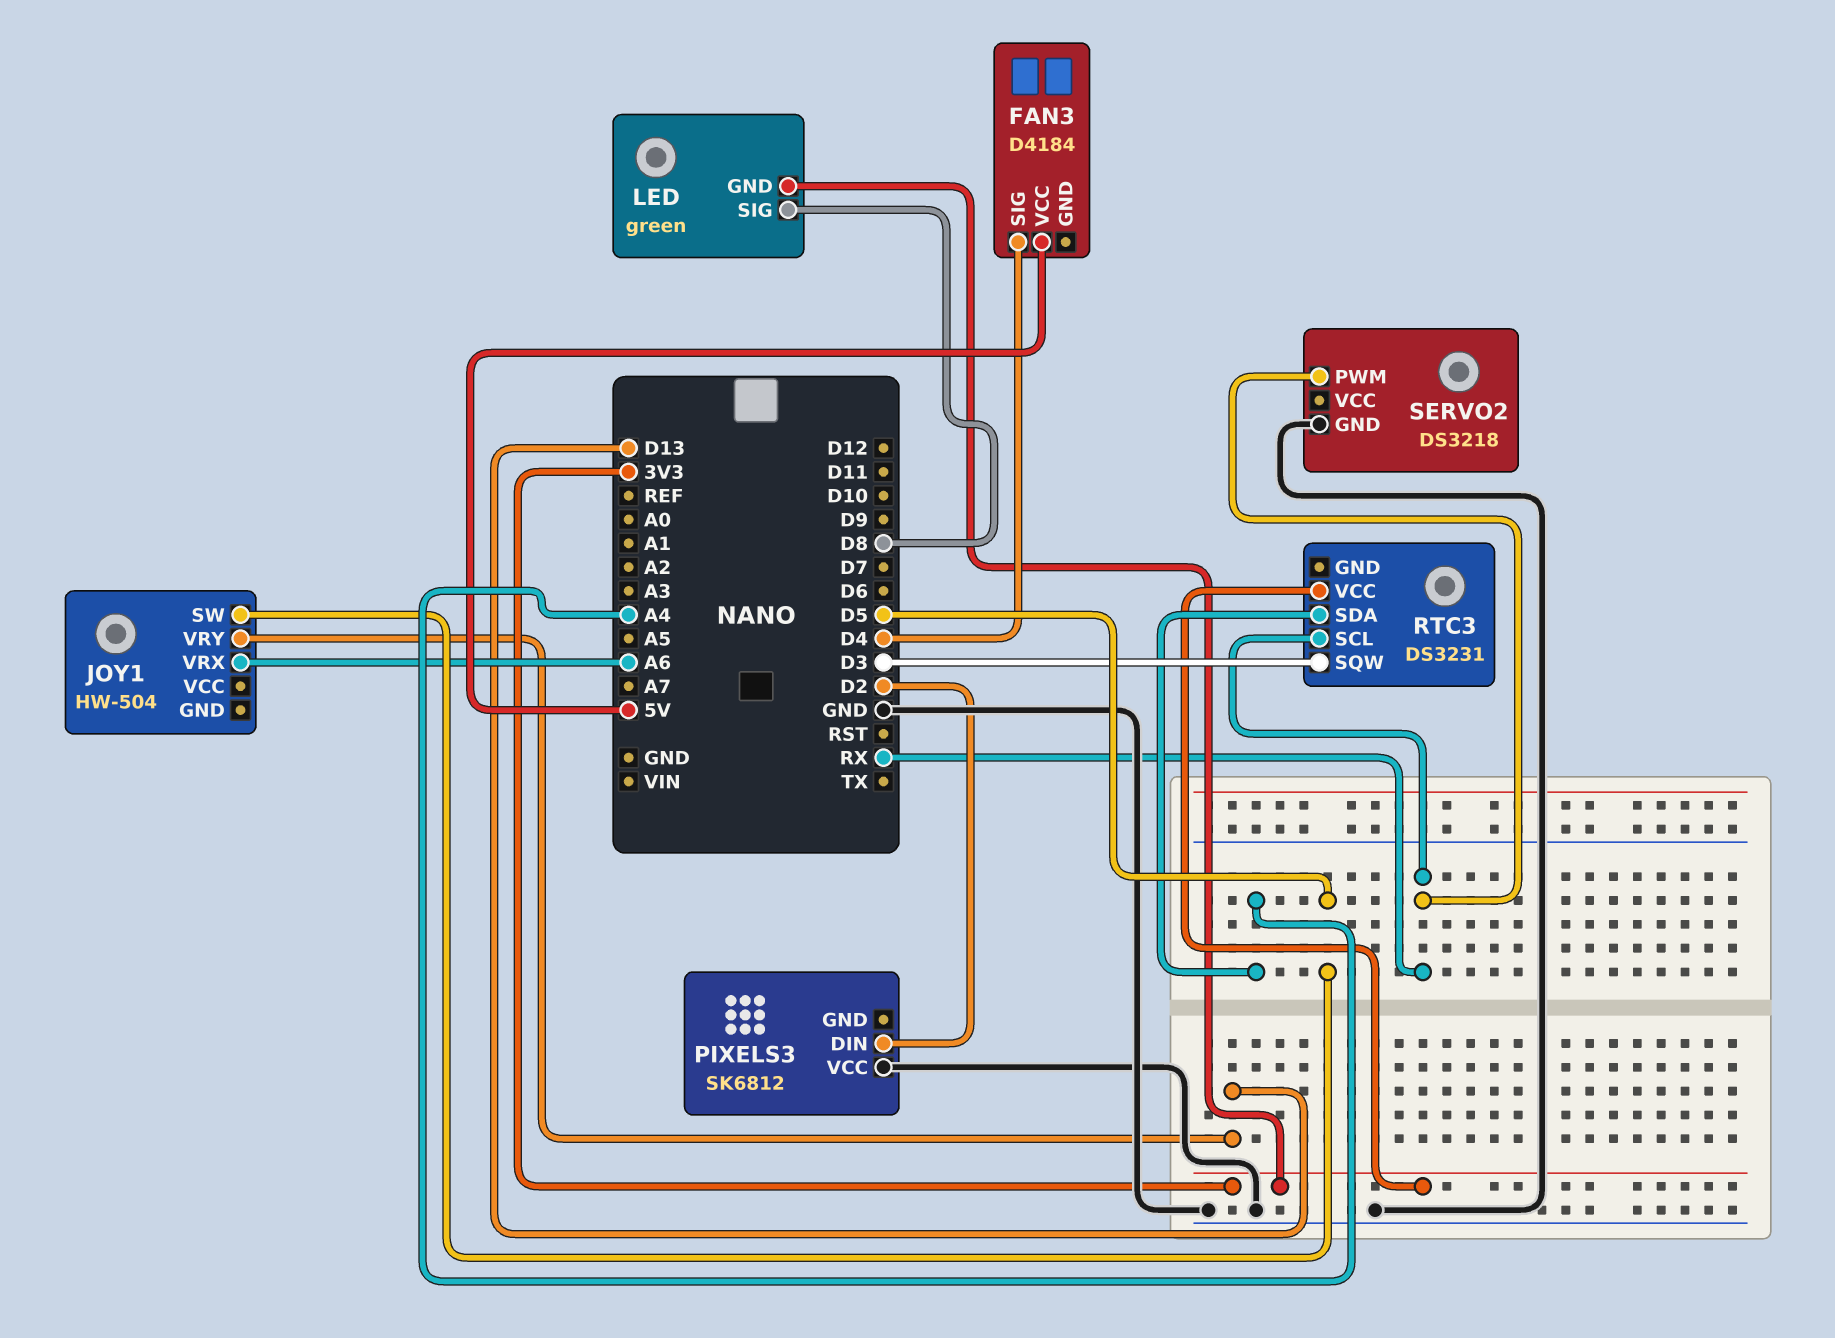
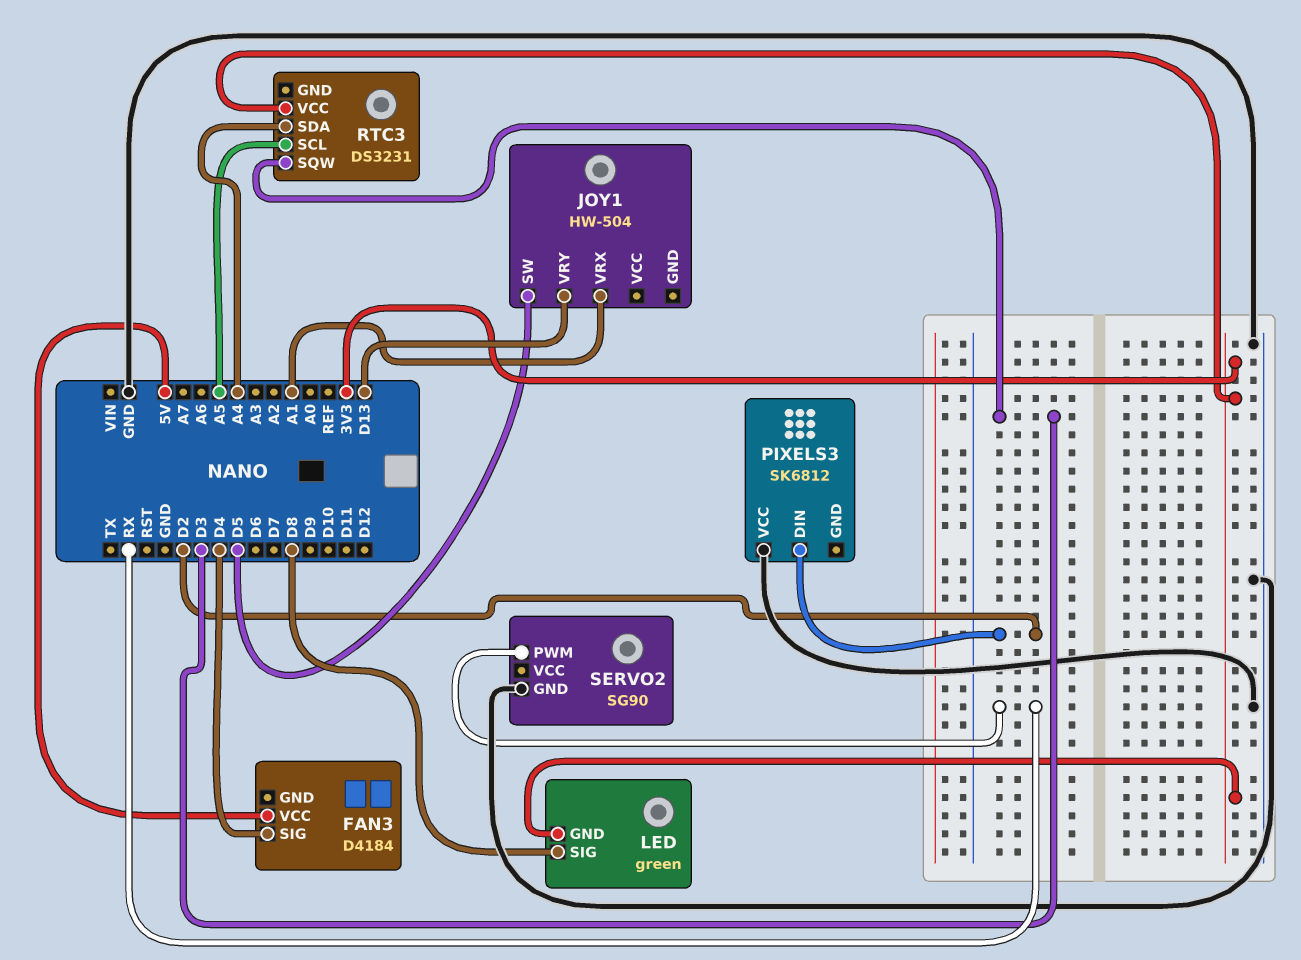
JOY1 pin VRX: A6 -> A1
RTC3 pin SCL: RX -> A5
SERVO2: DS3218 -> SG90

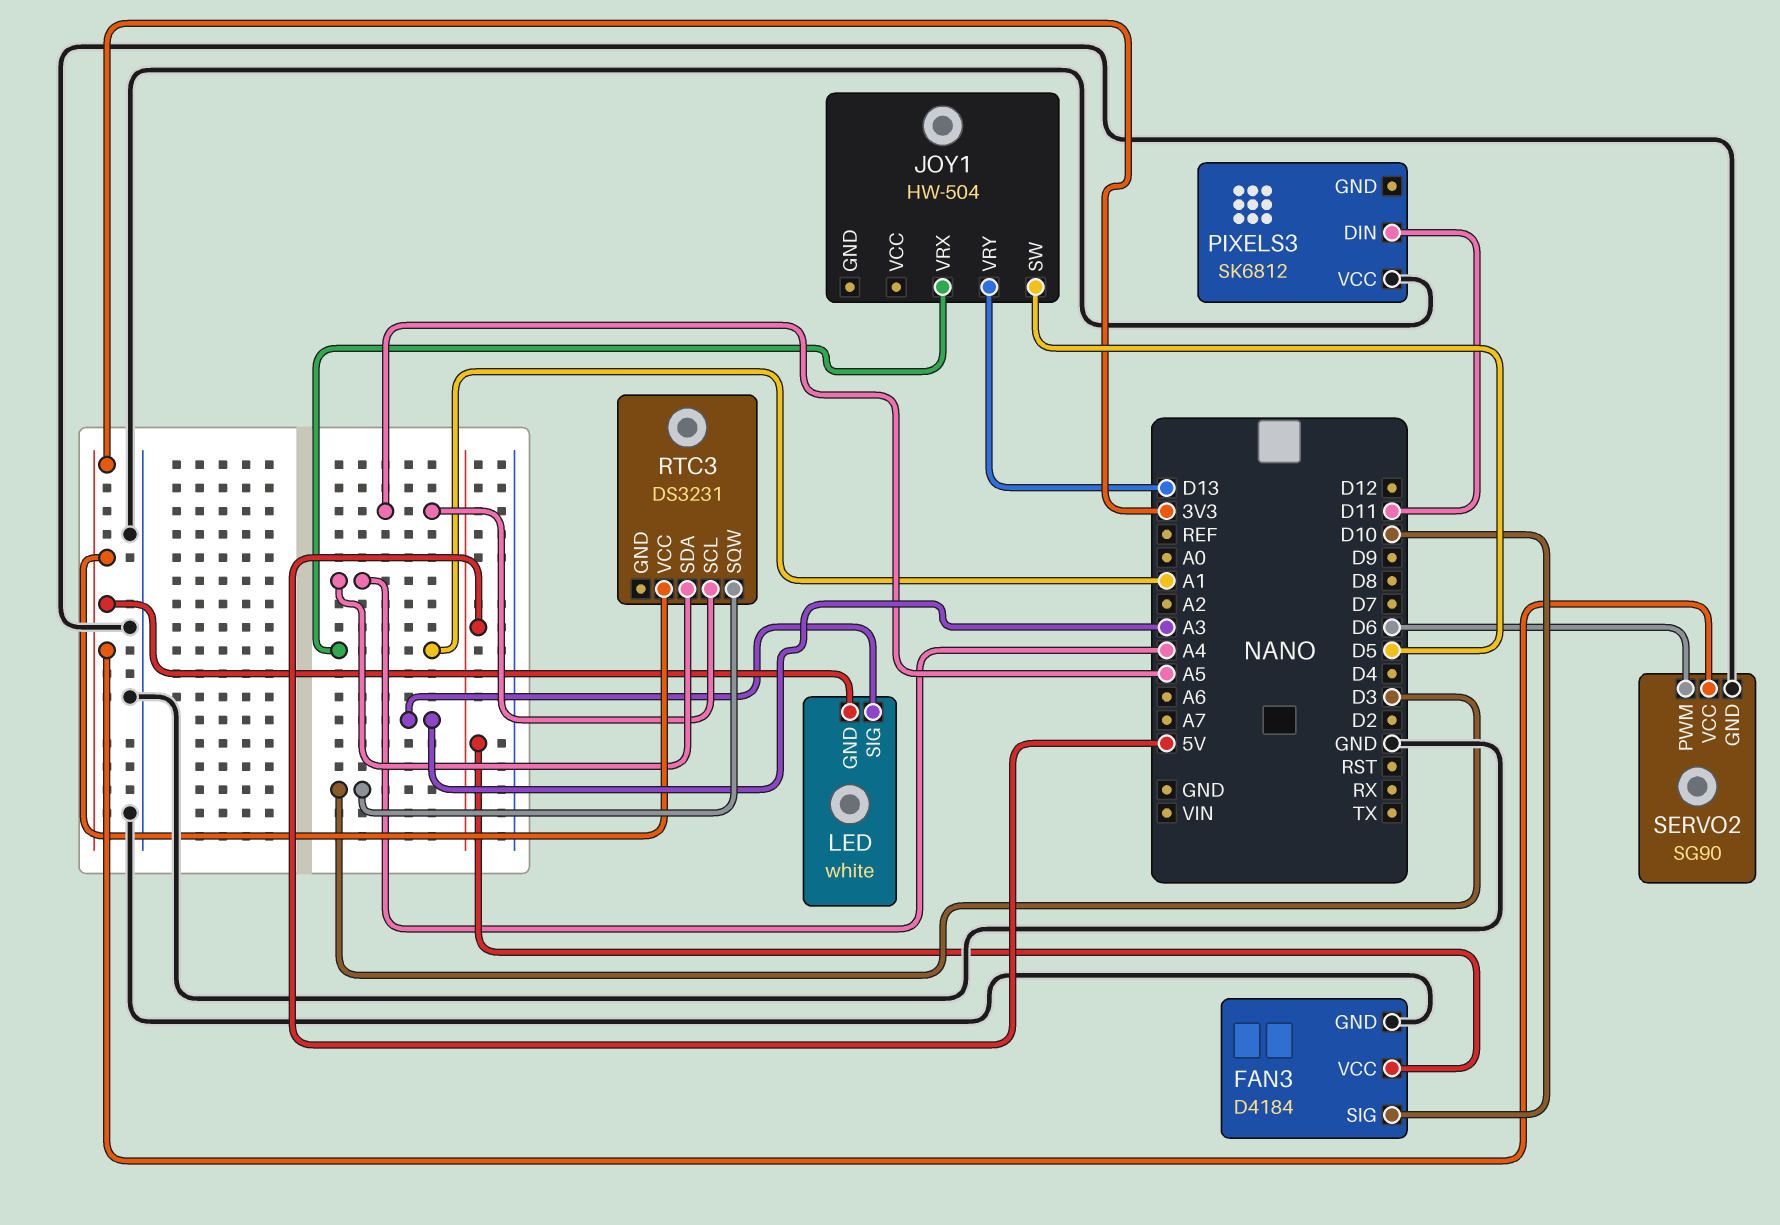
FAN3 pin GND: none -> GND
FAN3 pin SIG: D4 -> D10
LED: green -> white
LED pin SIG: D8 -> A3
PIXELS3 pin DIN: D2 -> D11
SERVO2 pin PWM: RX -> D6
SERVO2 pin VCC: none -> 3V3

